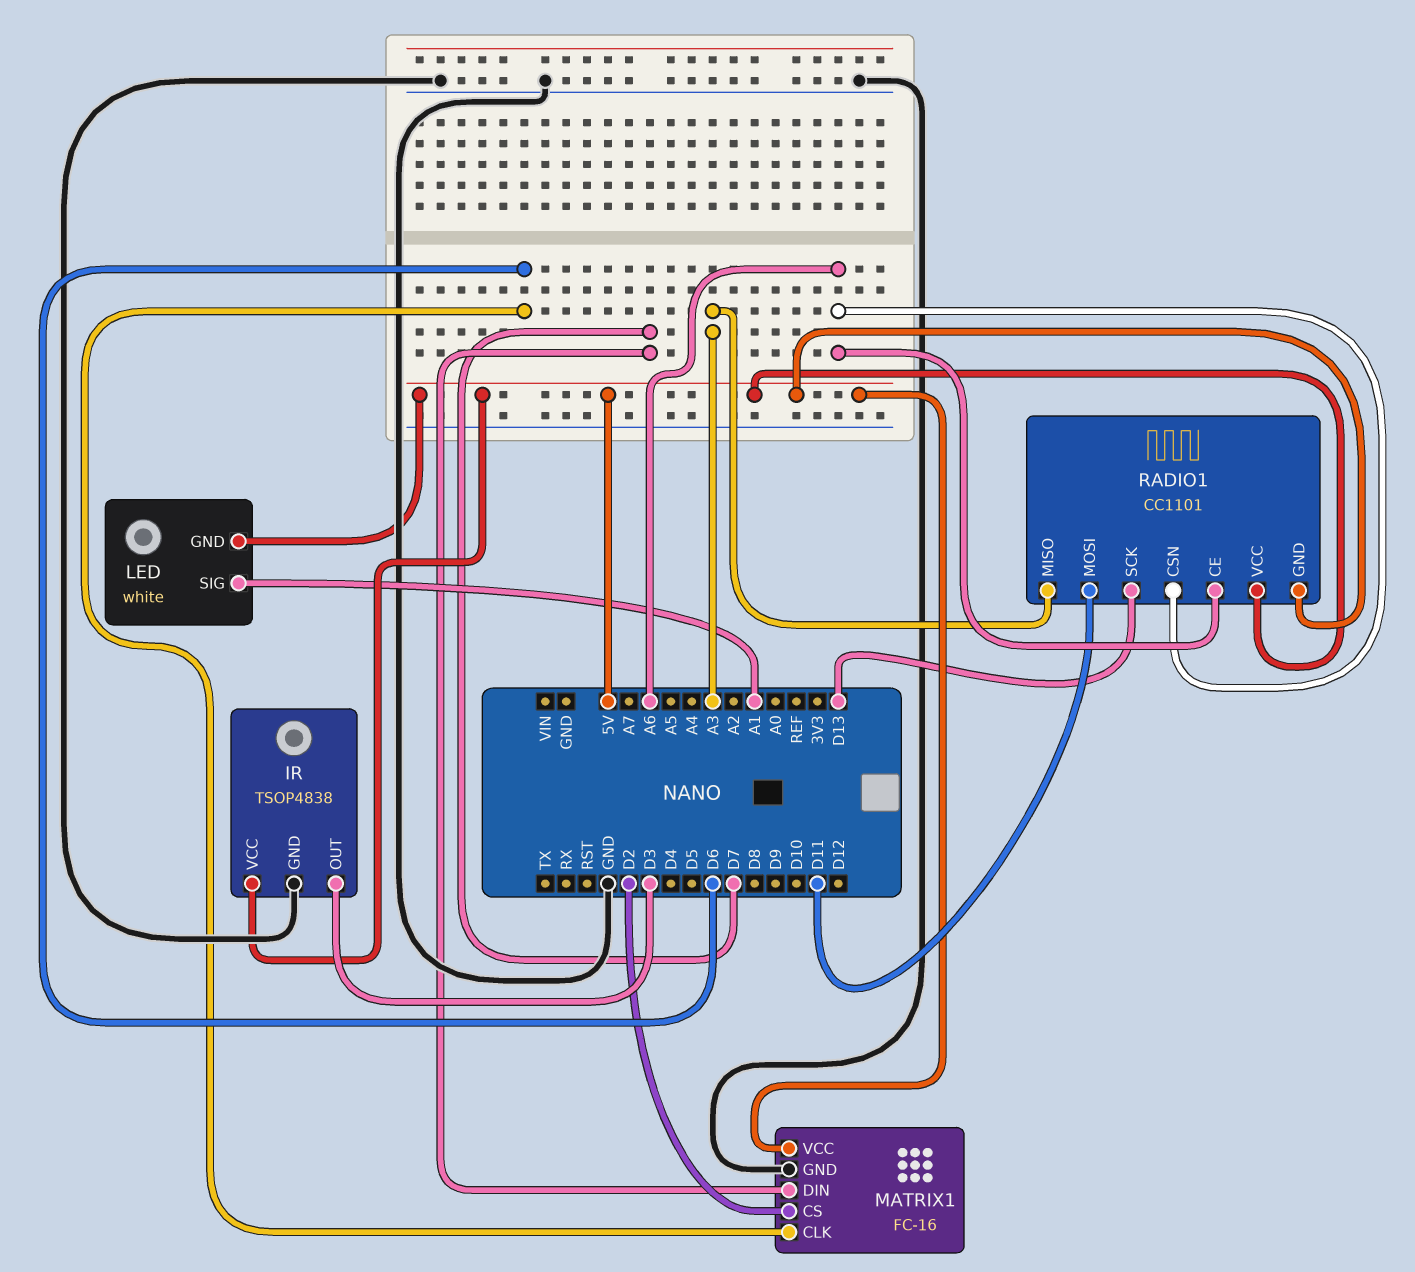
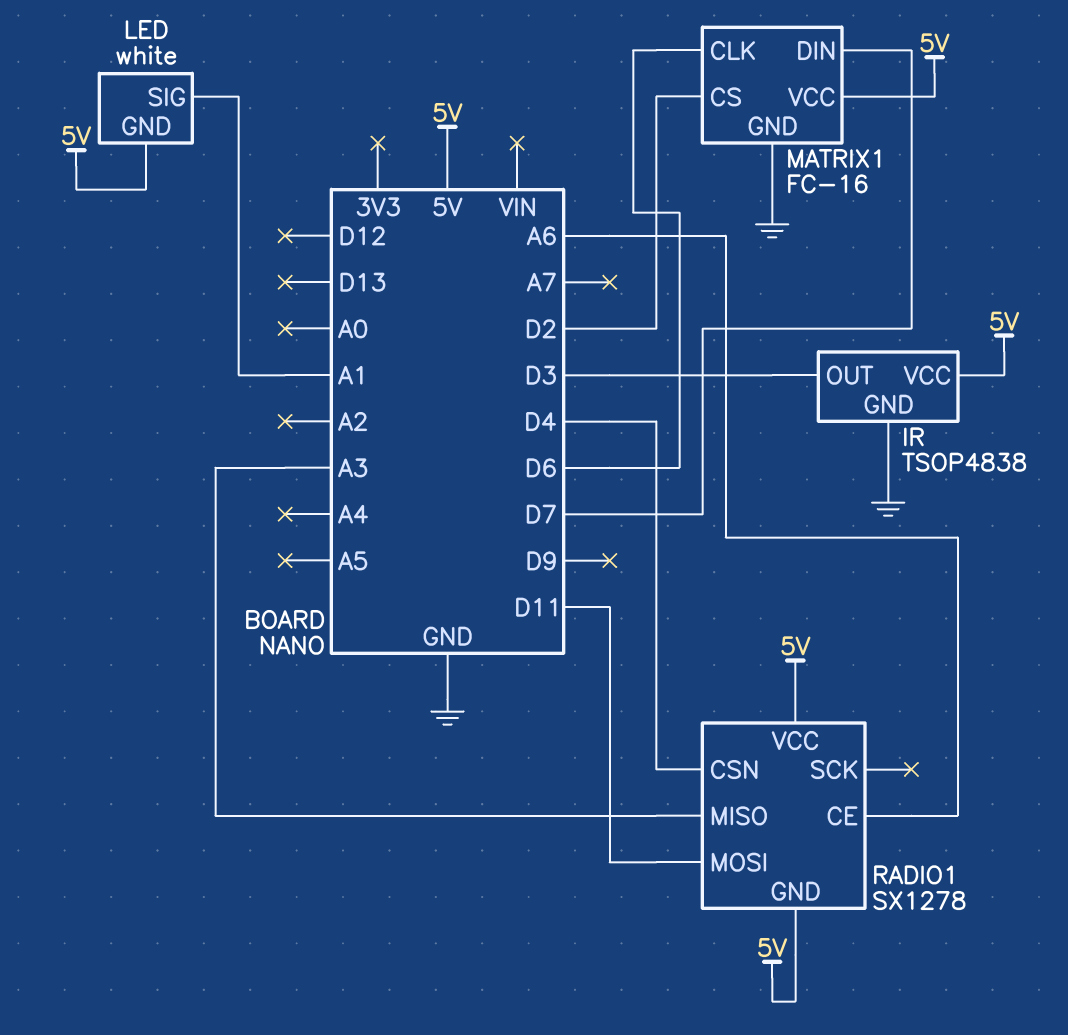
RADIO1: CC1101 -> SX1278
RADIO1 pin CSN: A6 -> D4
RADIO1 pin SCK: D13 -> none

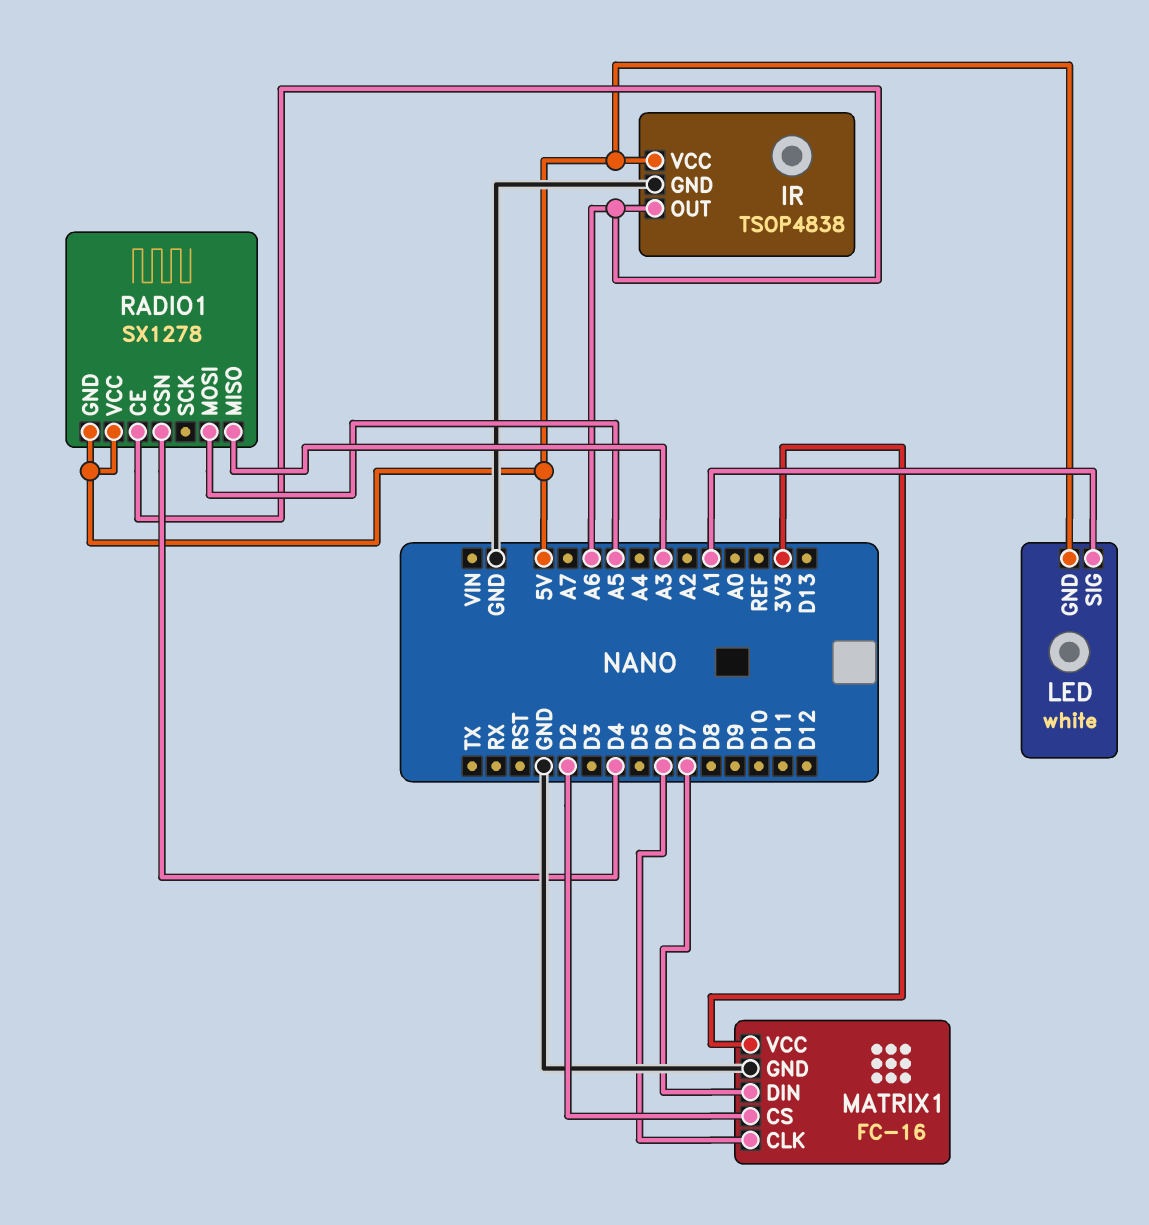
IR pin OUT: D3 -> A6
MATRIX1 pin VCC: 5V -> 3V3
RADIO1 pin MOSI: D11 -> A5

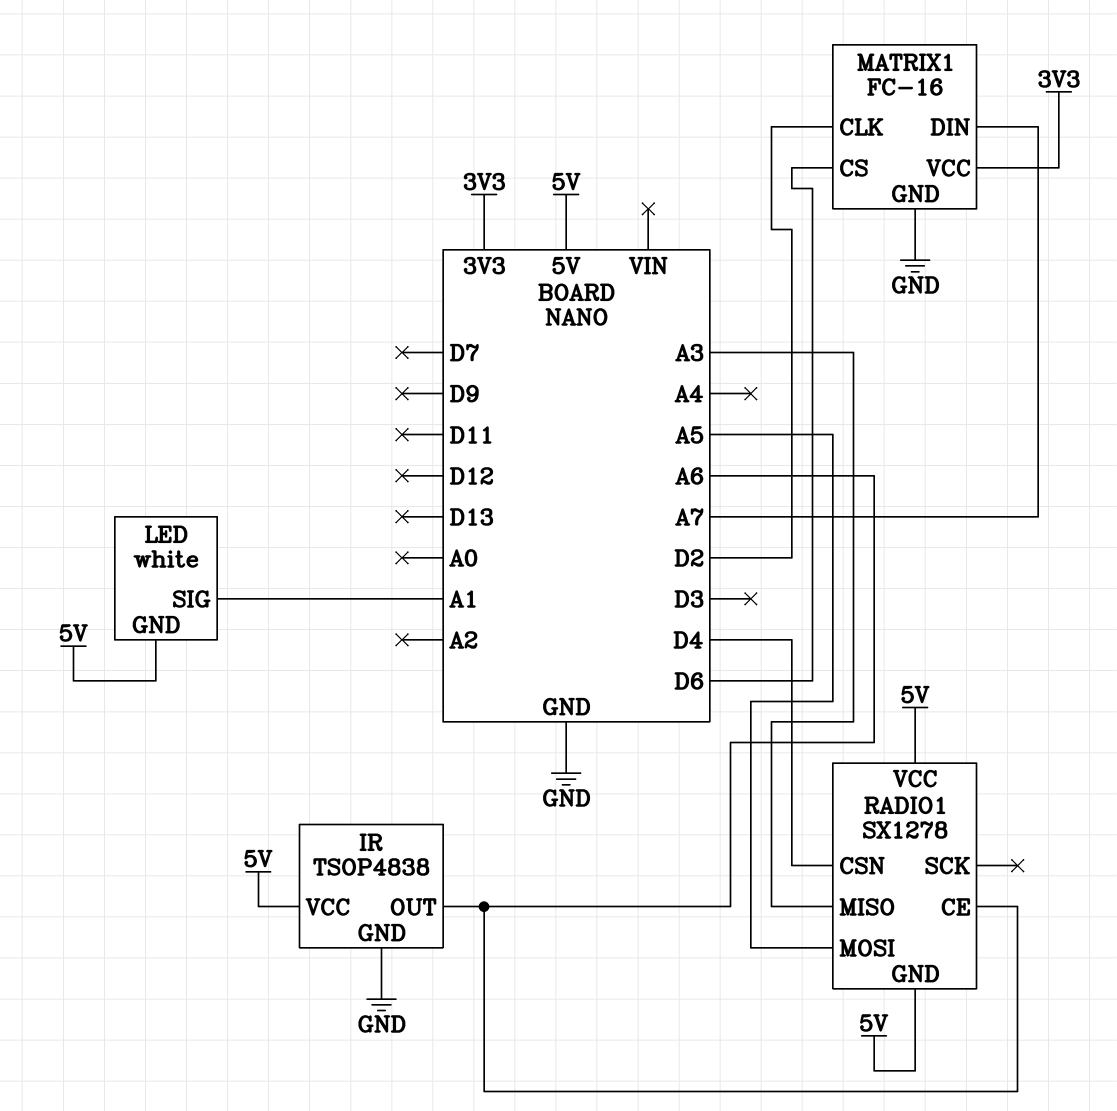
MATRIX1 pin CLK: D6 -> D2
MATRIX1 pin CS: D2 -> D6
MATRIX1 pin DIN: D7 -> A7

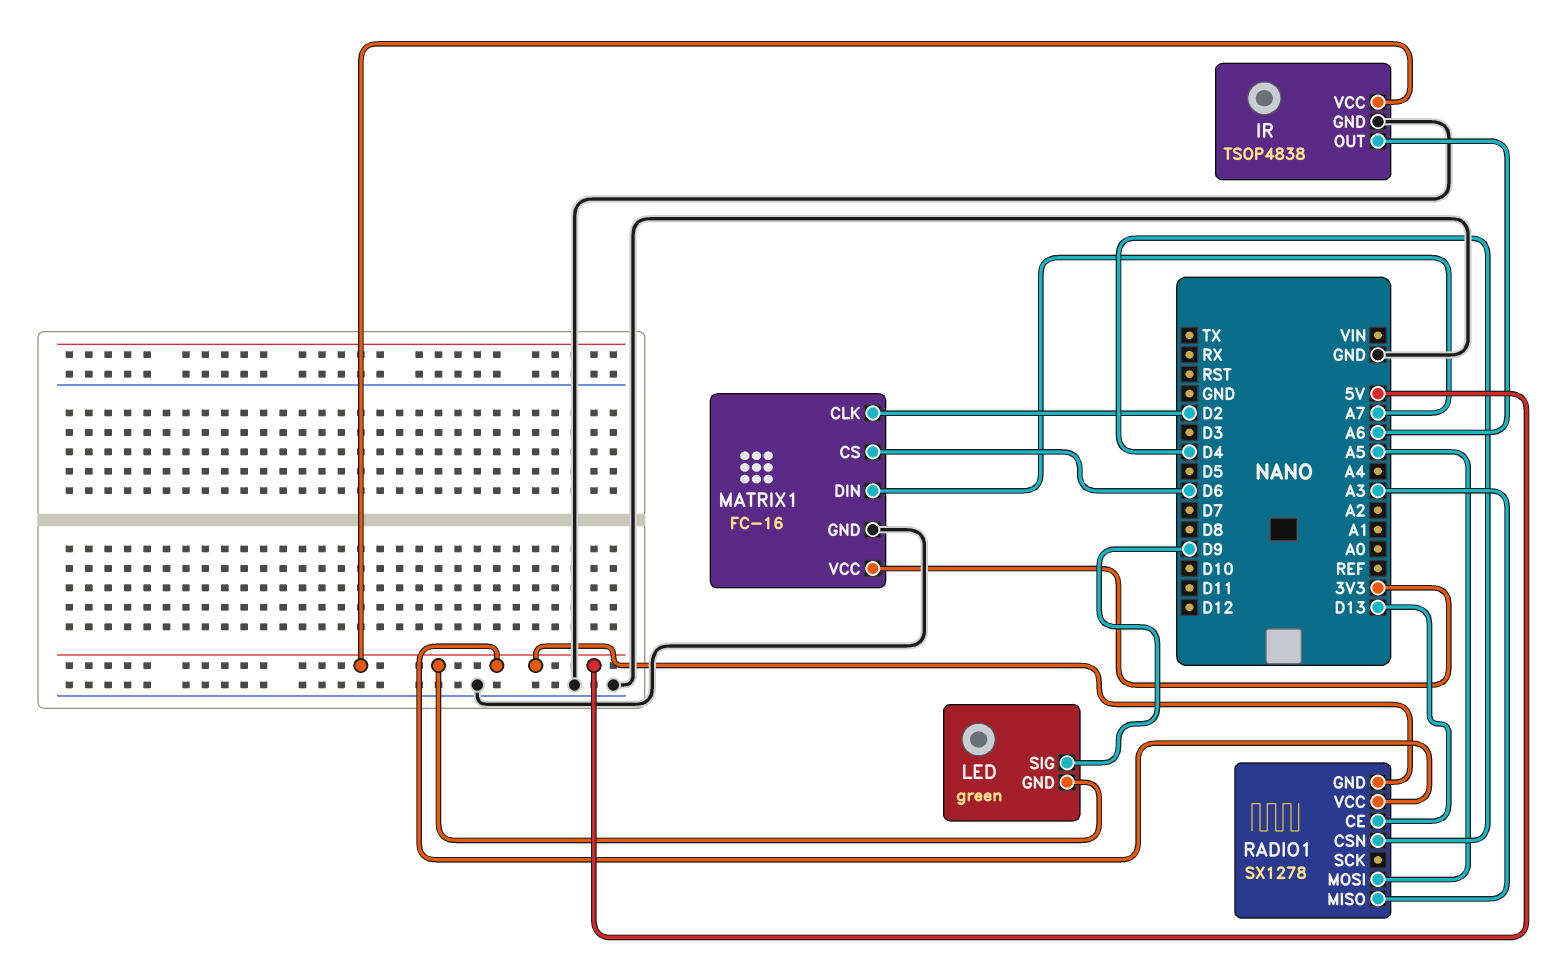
LED: white -> green
LED pin SIG: A1 -> D9
RADIO1 pin CE: A6 -> D13

